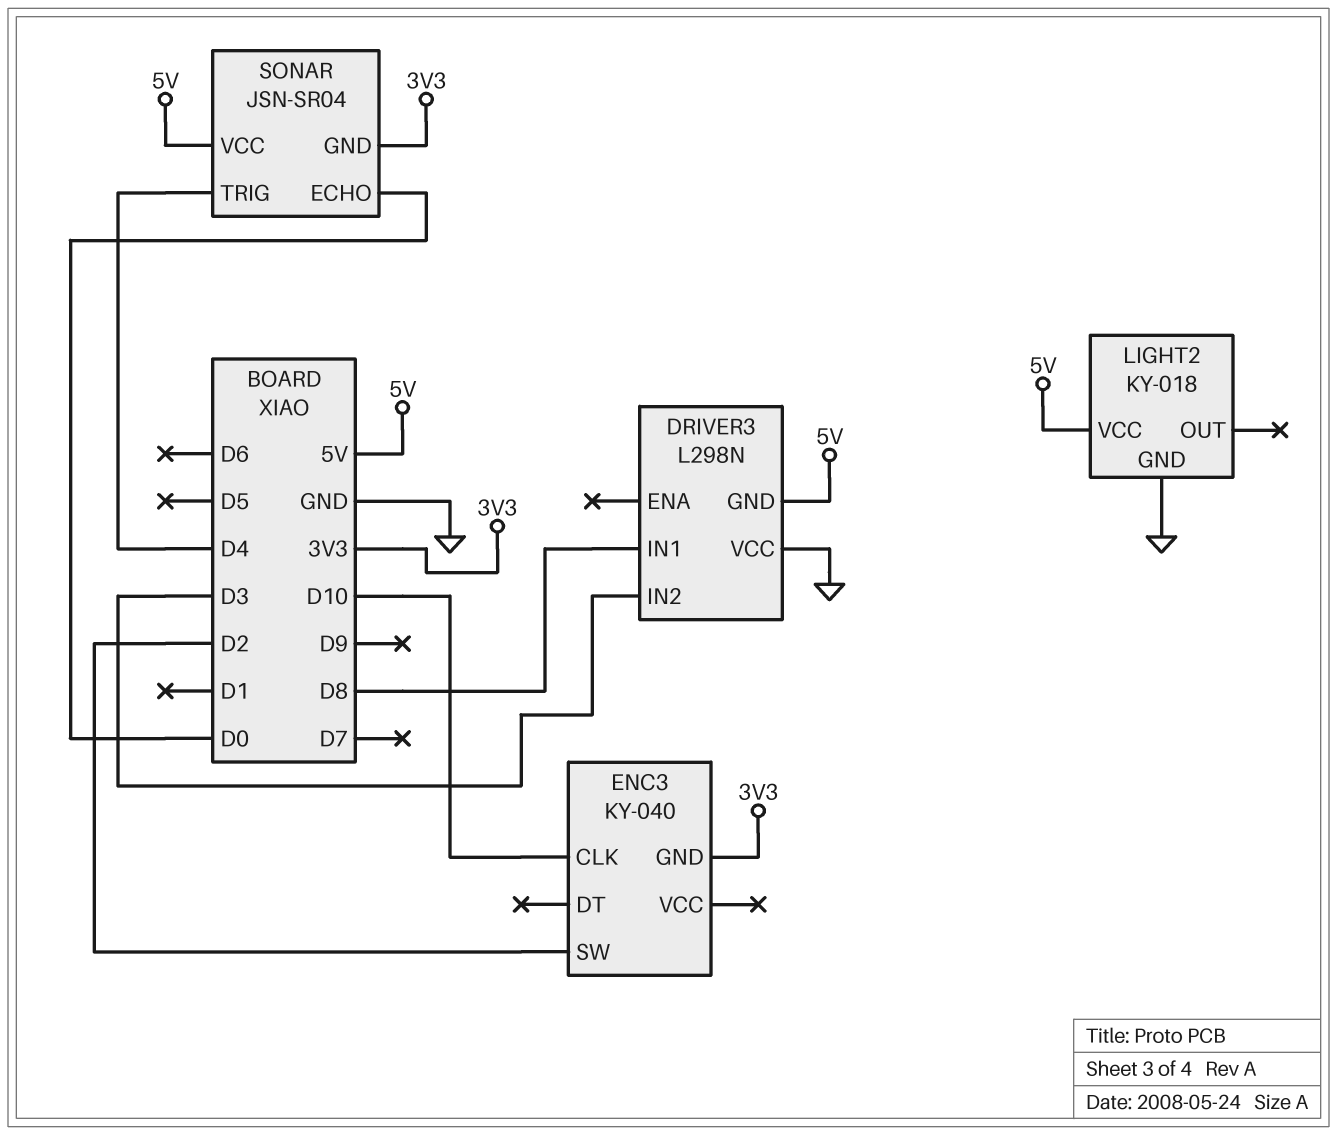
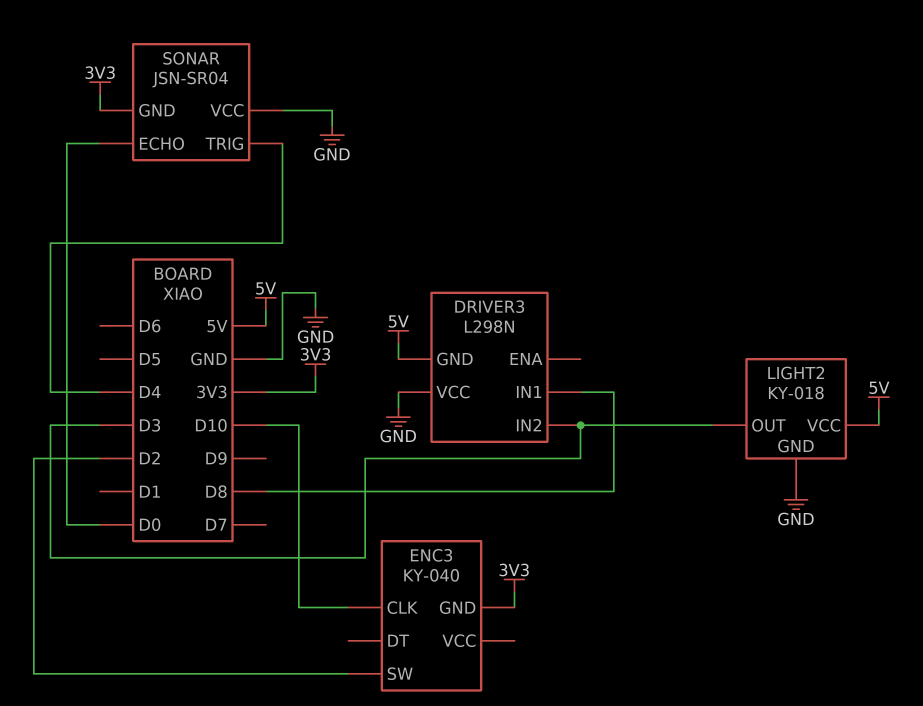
LIGHT2 pin OUT: none -> D3
SONAR pin VCC: 5V -> GND

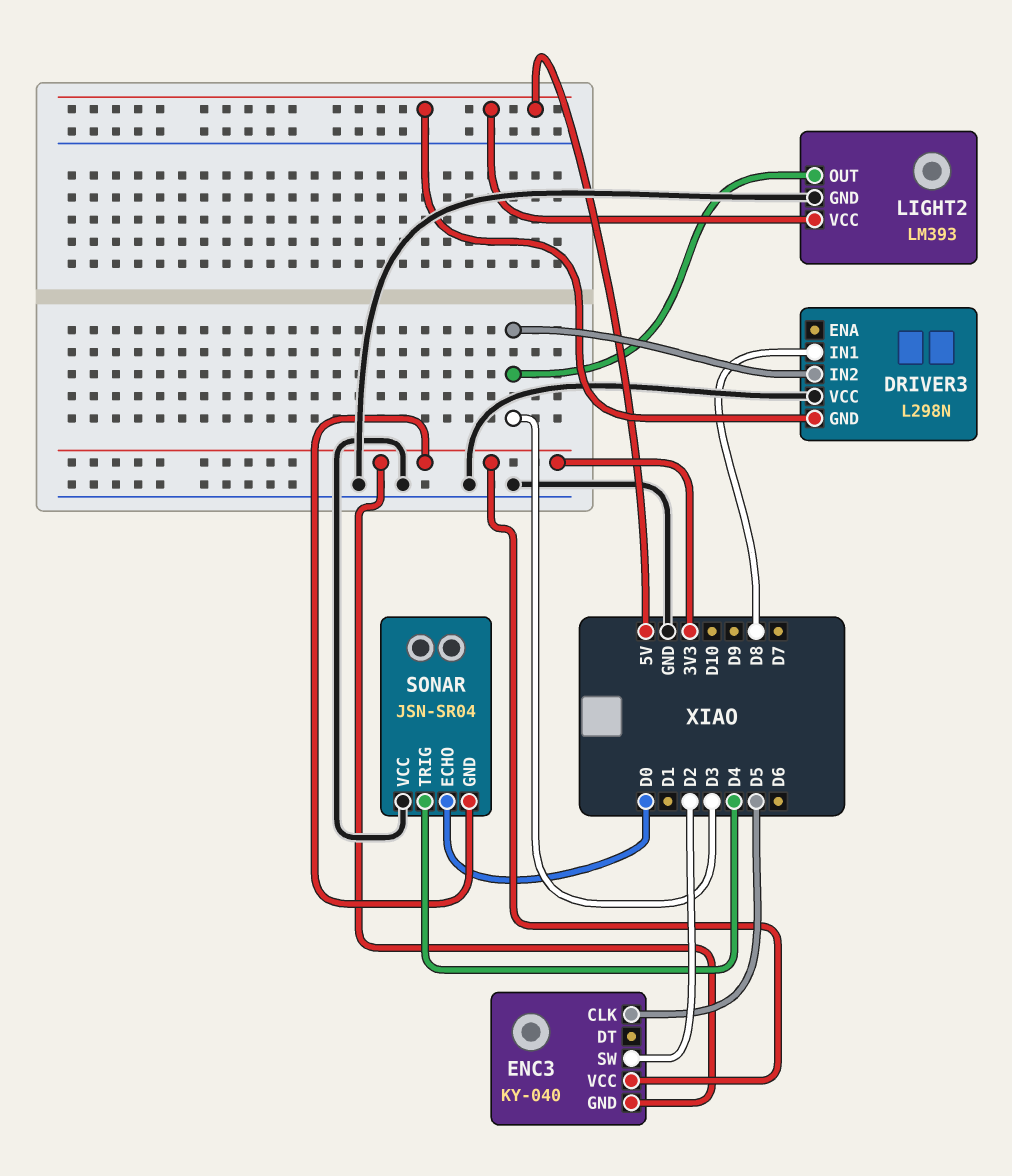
ENC3 pin CLK: D10 -> D5
ENC3 pin VCC: none -> 3V3
LIGHT2: KY-018 -> LM393

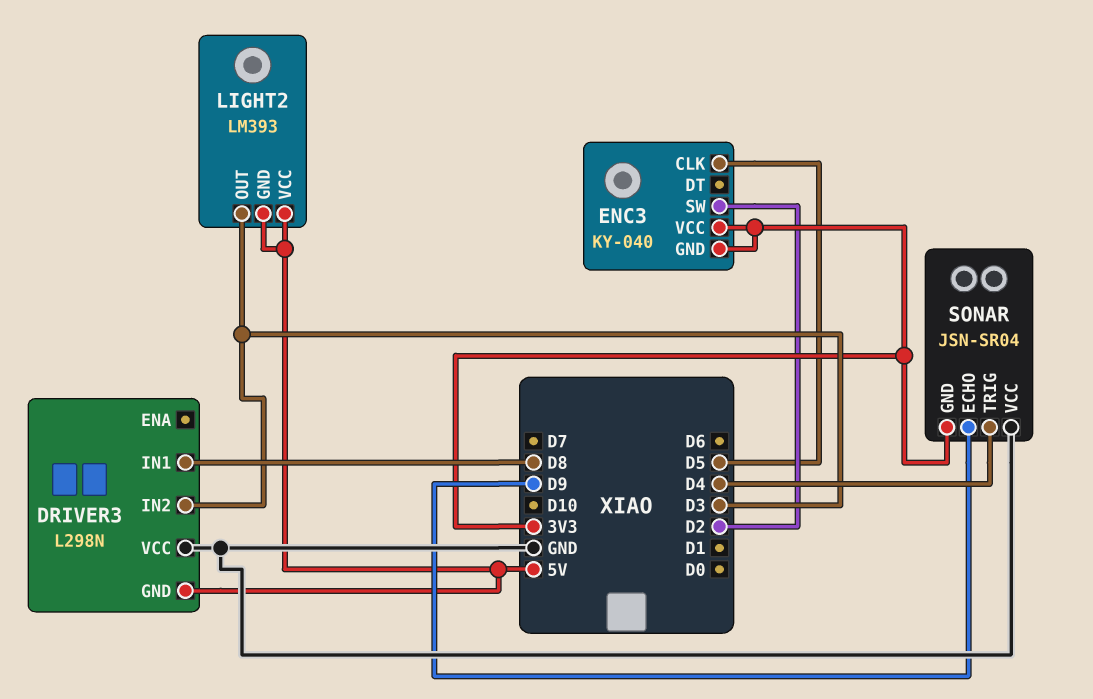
LIGHT2 pin GND: GND -> 5V
SONAR pin ECHO: D0 -> D9

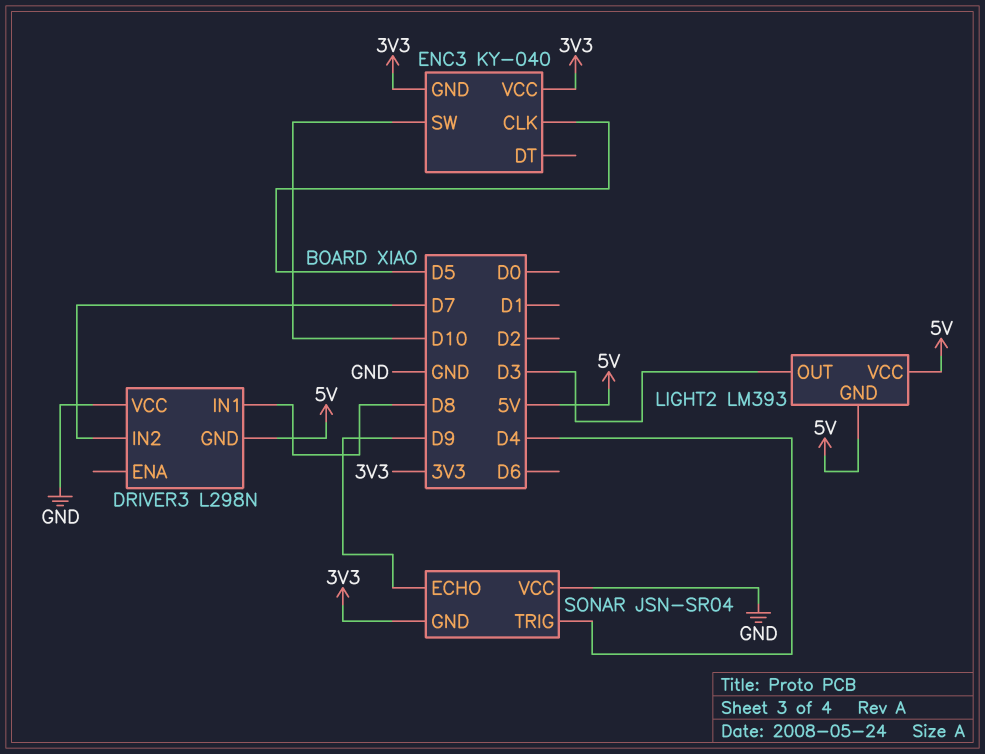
DRIVER3 pin IN2: D3 -> D7
ENC3 pin SW: D2 -> D10

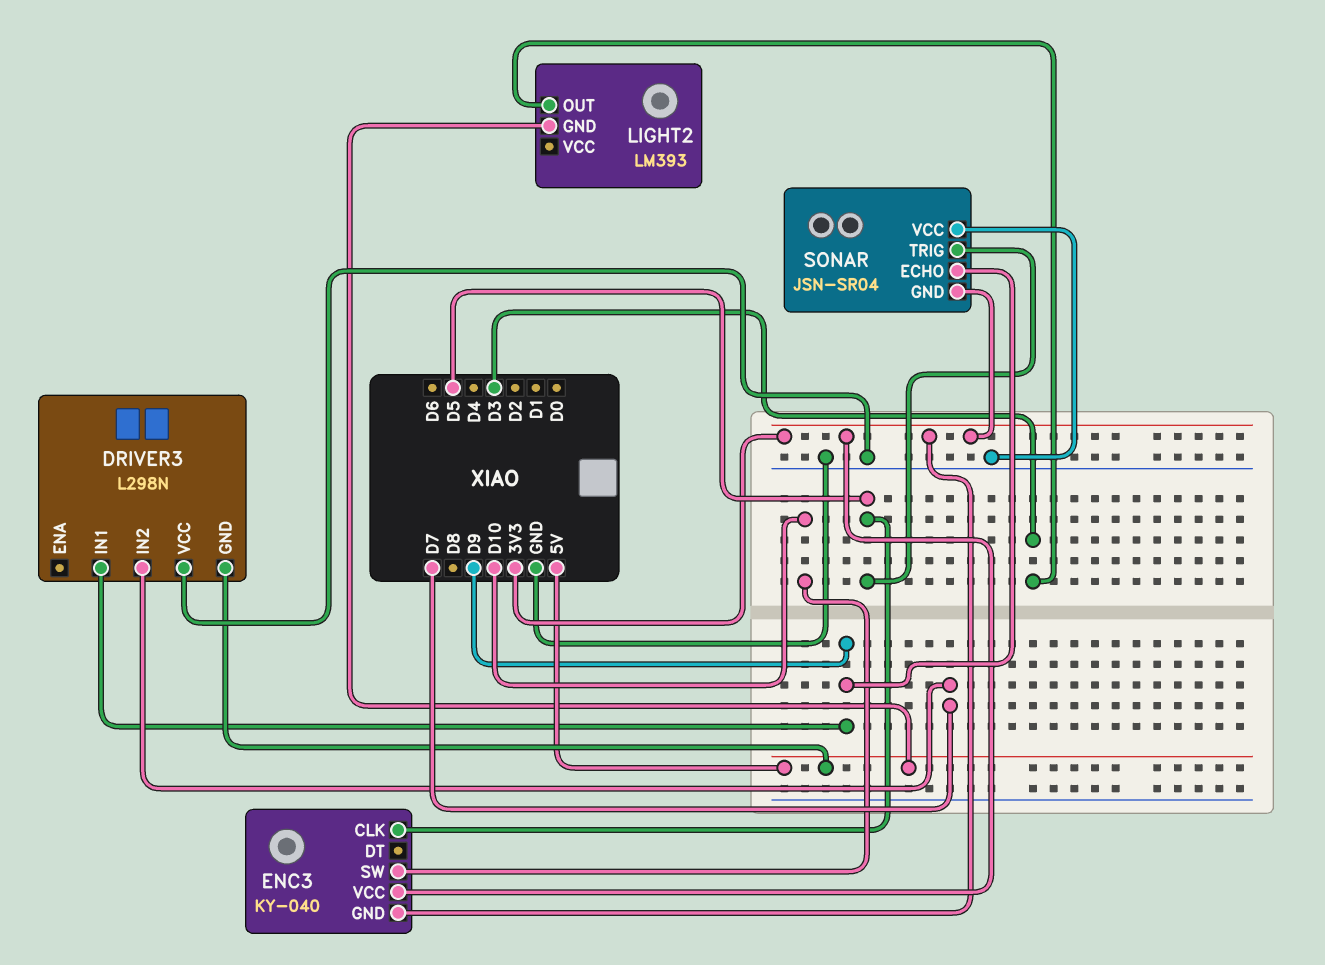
DRIVER3 pin IN1: D8 -> D9
LIGHT2 pin VCC: 5V -> none
SONAR pin TRIG: D4 -> D5

